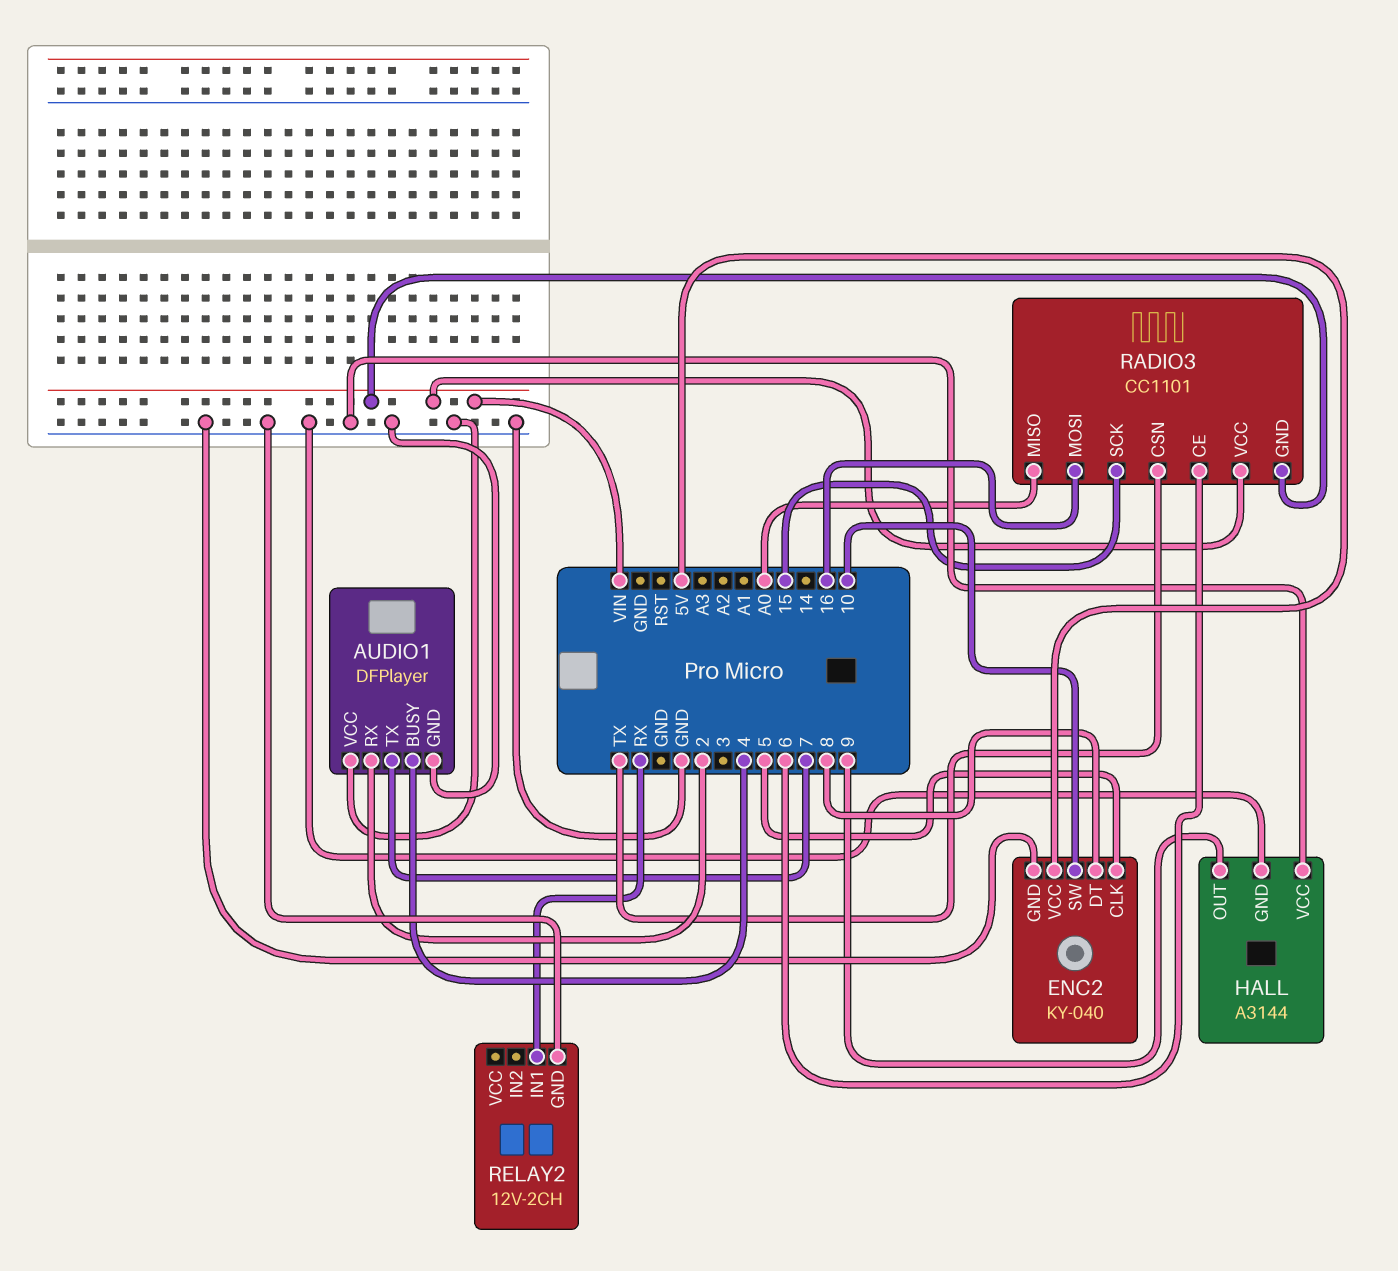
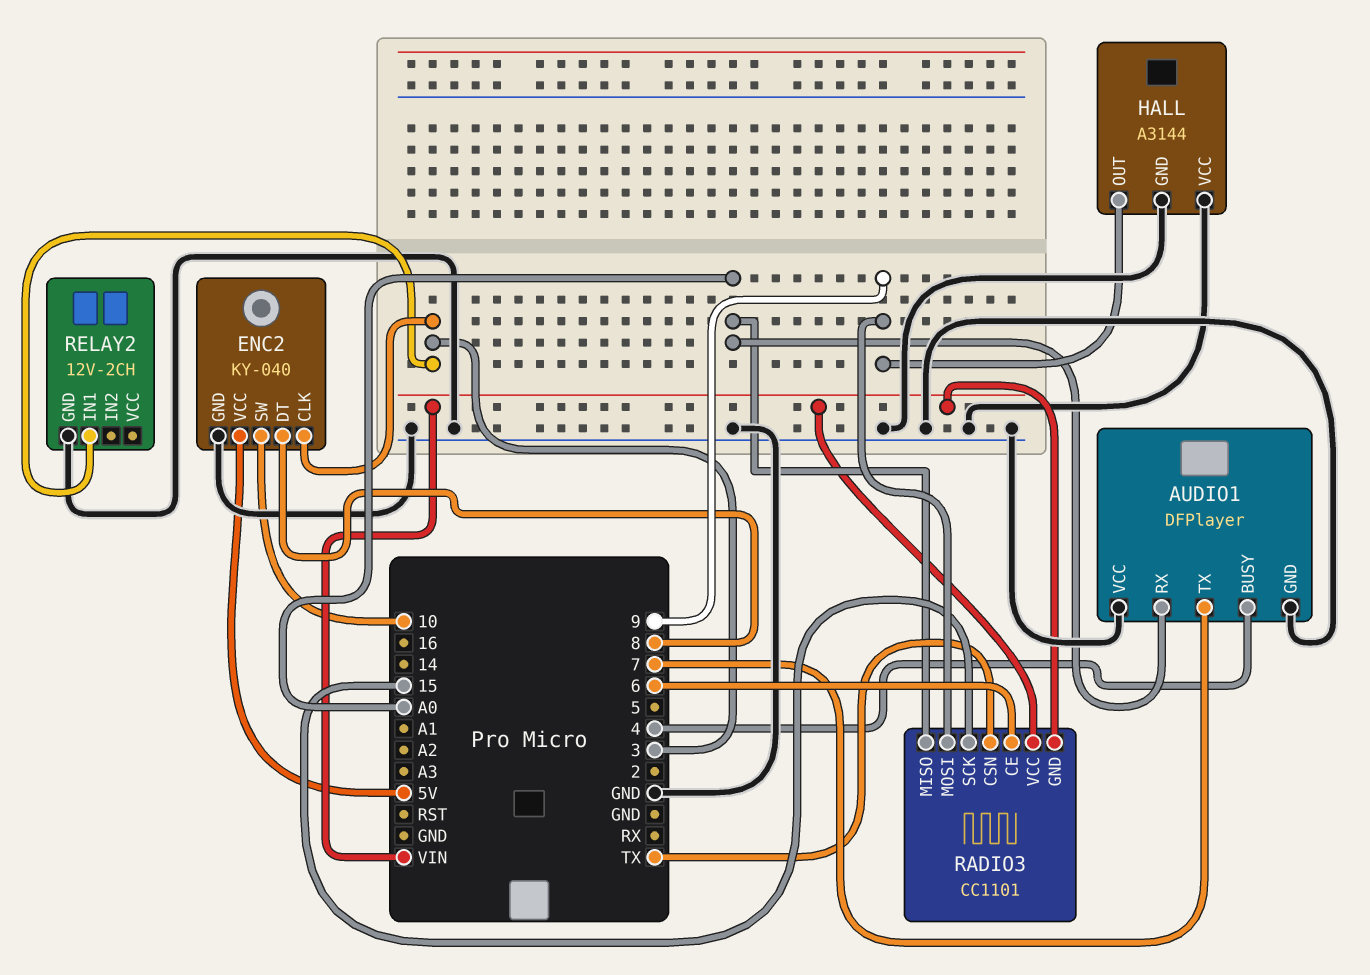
AUDIO1 pin RX: 2 -> A0
ENC2 pin CLK: 5 -> 3
RADIO3 pin MOSI: 16 -> 9
RELAY2 pin IN1: RX -> 3

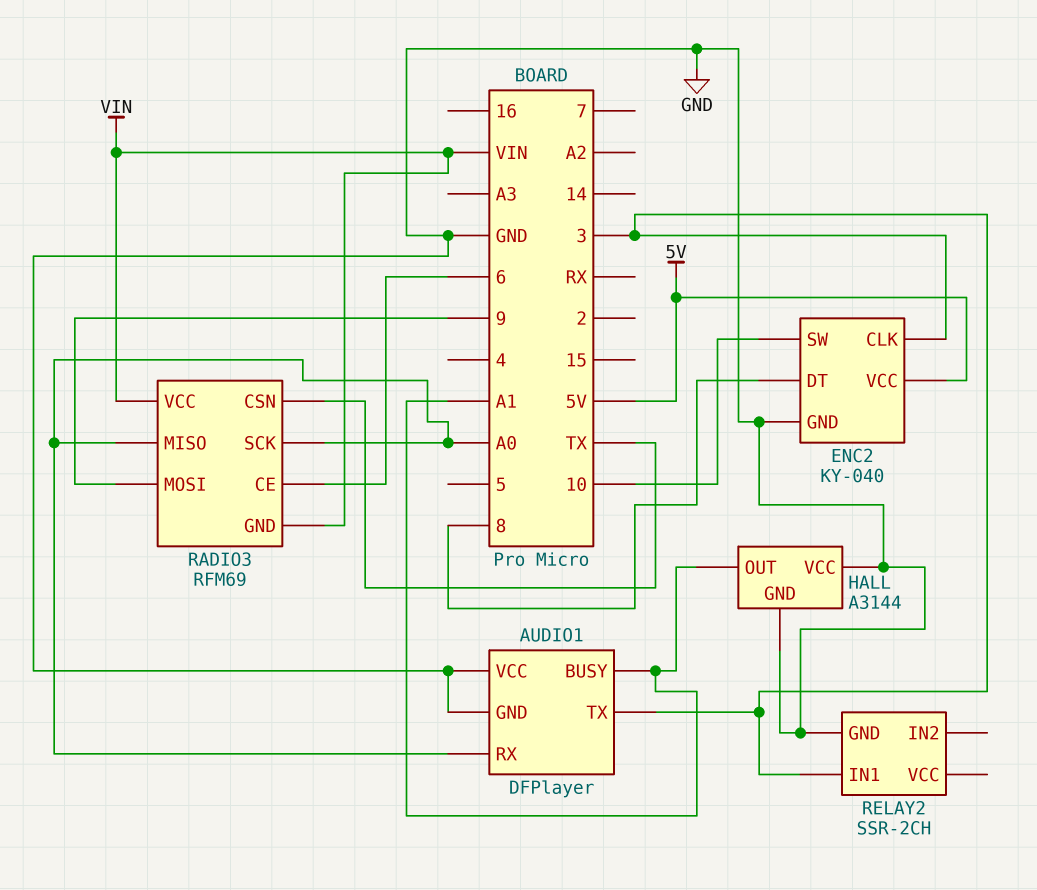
AUDIO1 pin BUSY: 4 -> A1
AUDIO1 pin TX: 7 -> 3
HALL pin OUT: 9 -> A1
RADIO3: CC1101 -> RFM69
RADIO3 pin SCK: 15 -> A0
RELAY2: 12V-2CH -> SSR-2CH

